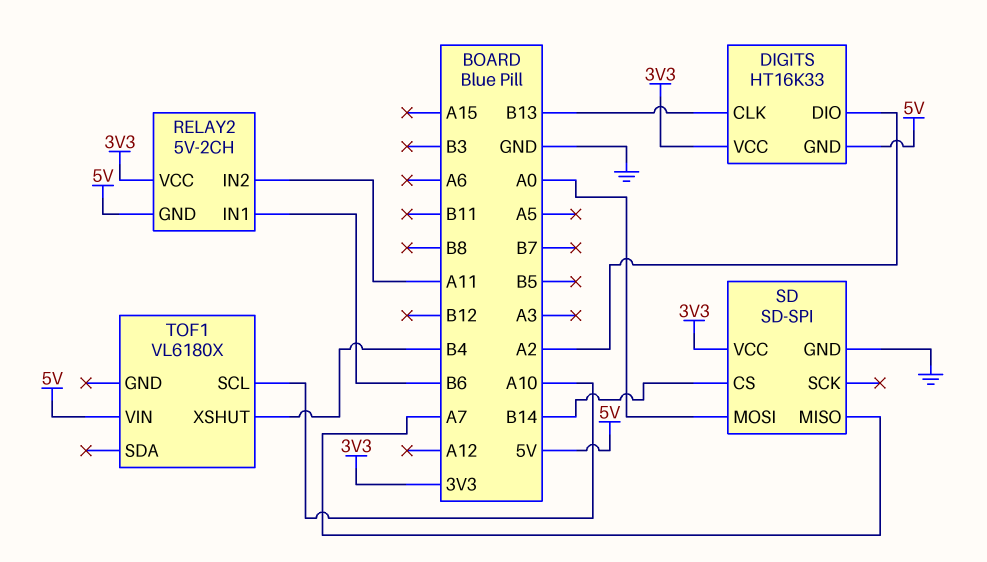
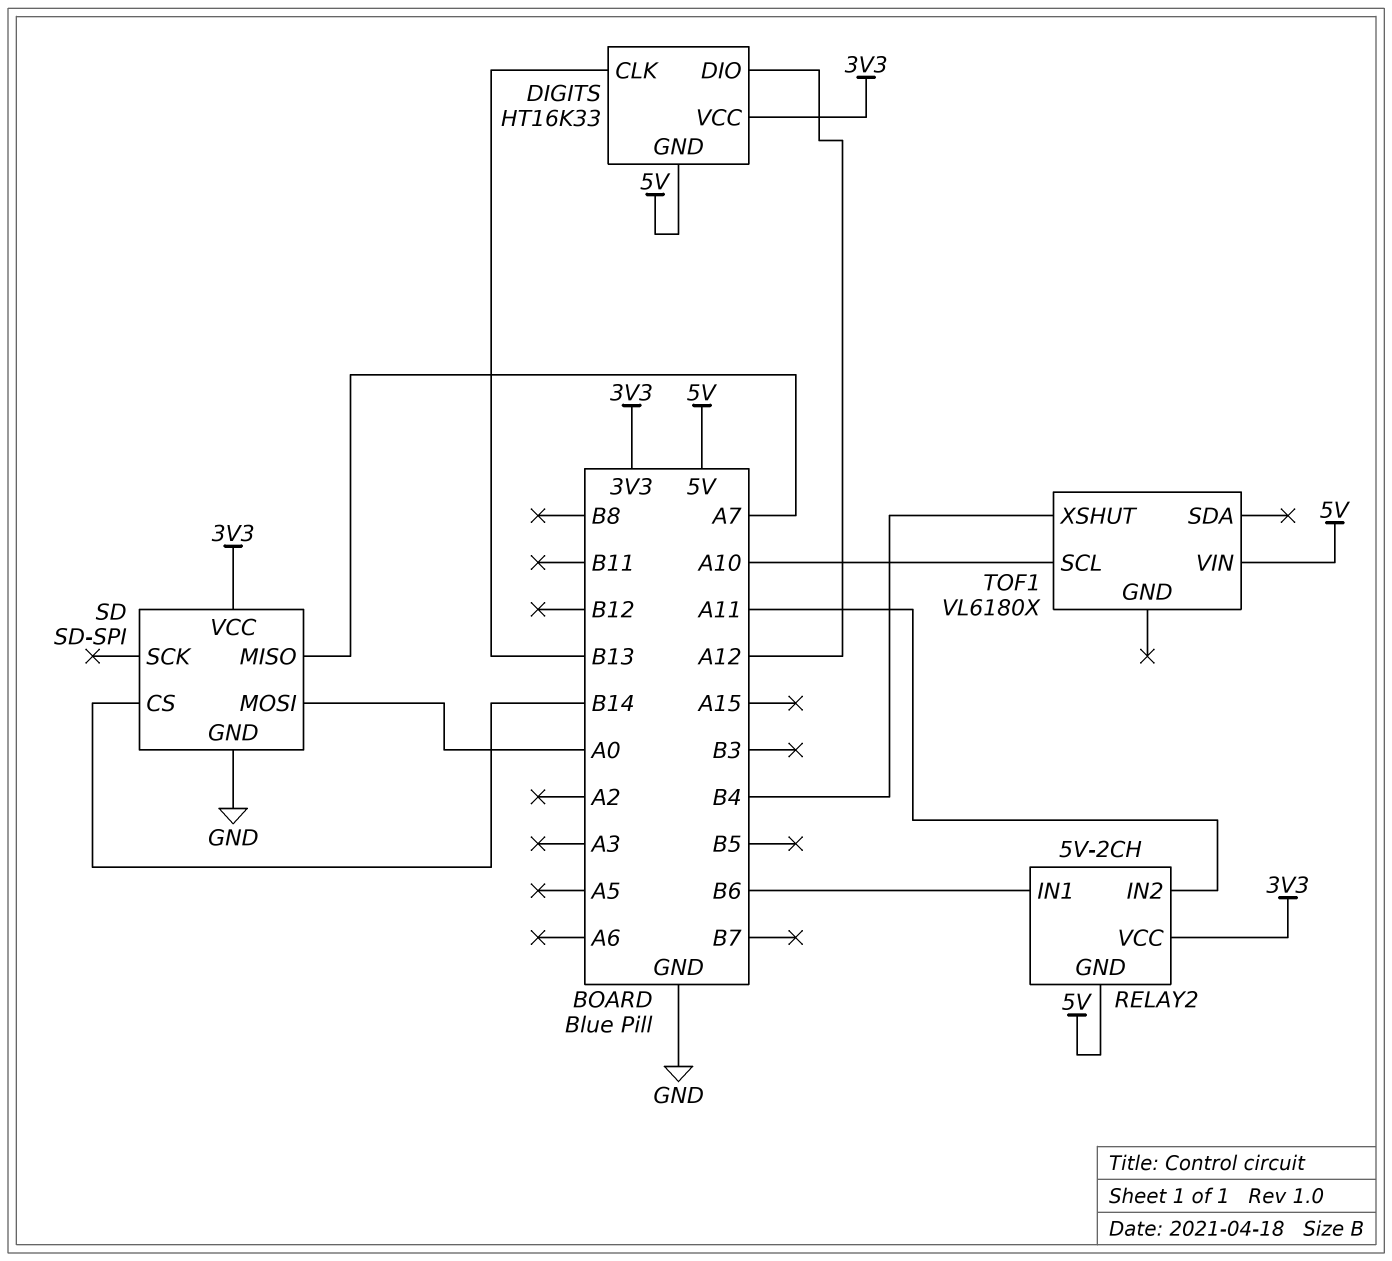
DIGITS pin DIO: A2 -> A12

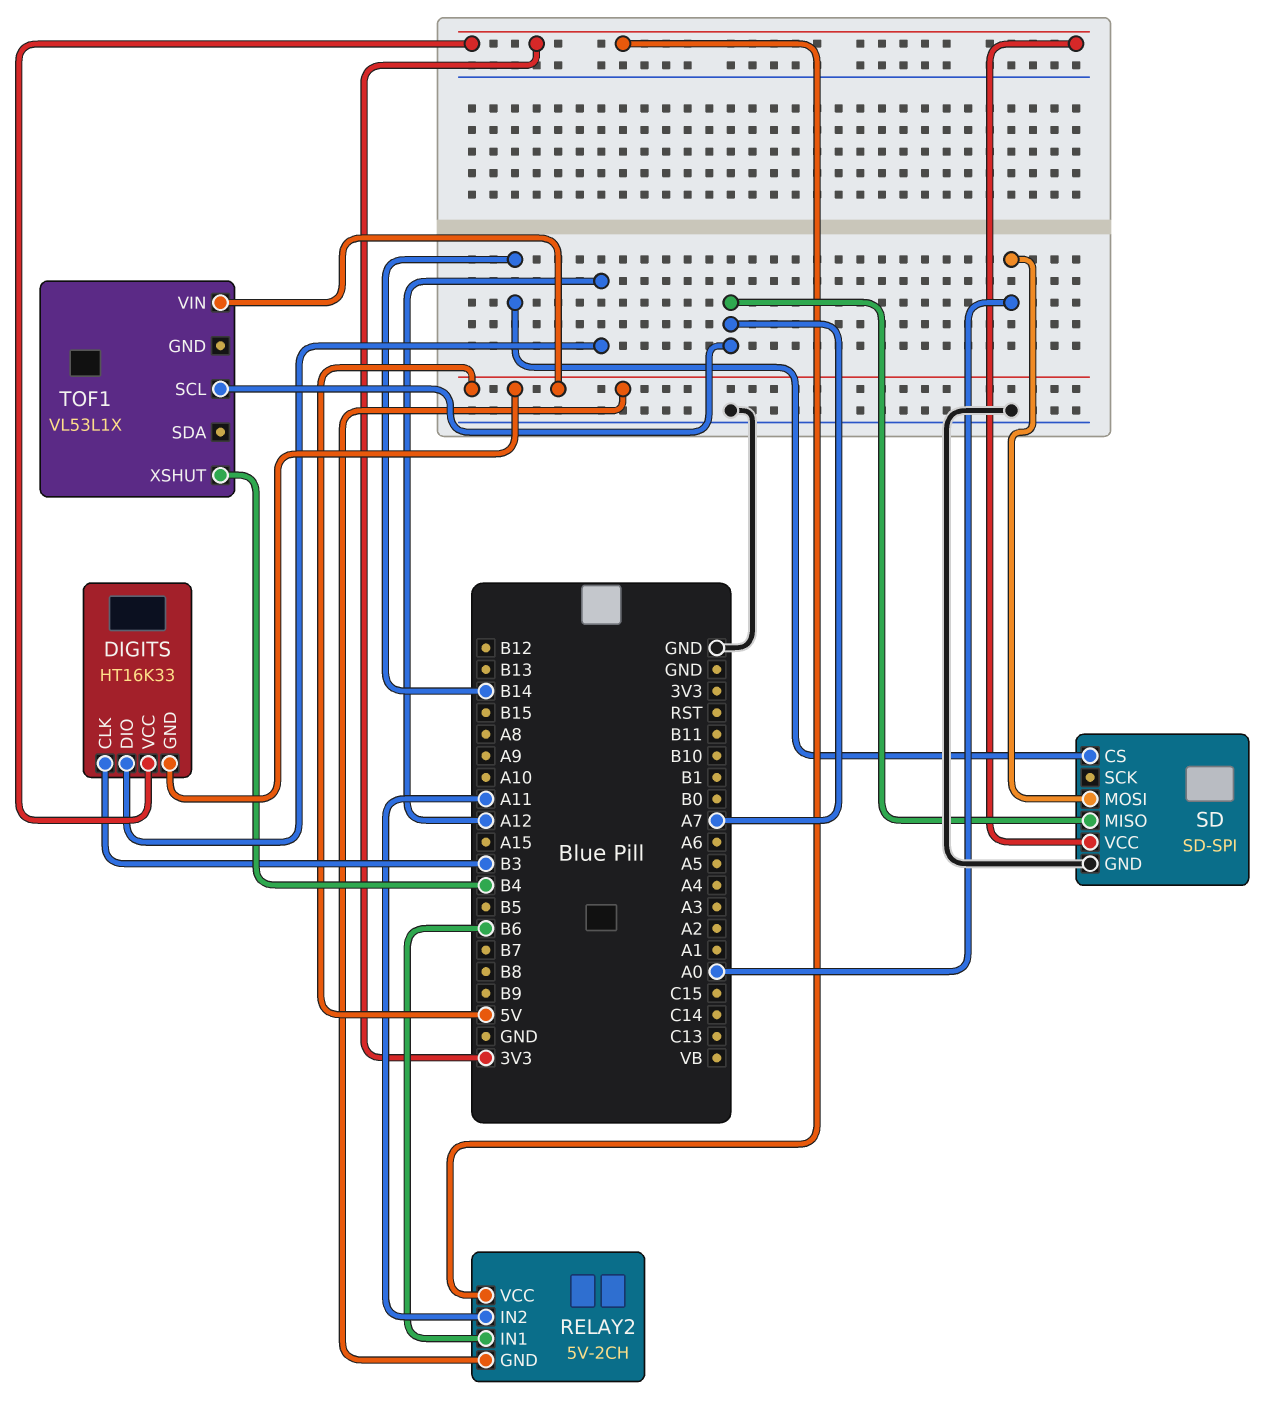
DIGITS pin CLK: B13 -> B3
TOF1: VL6180X -> VL53L1X
TOF1 pin SCL: A10 -> A7

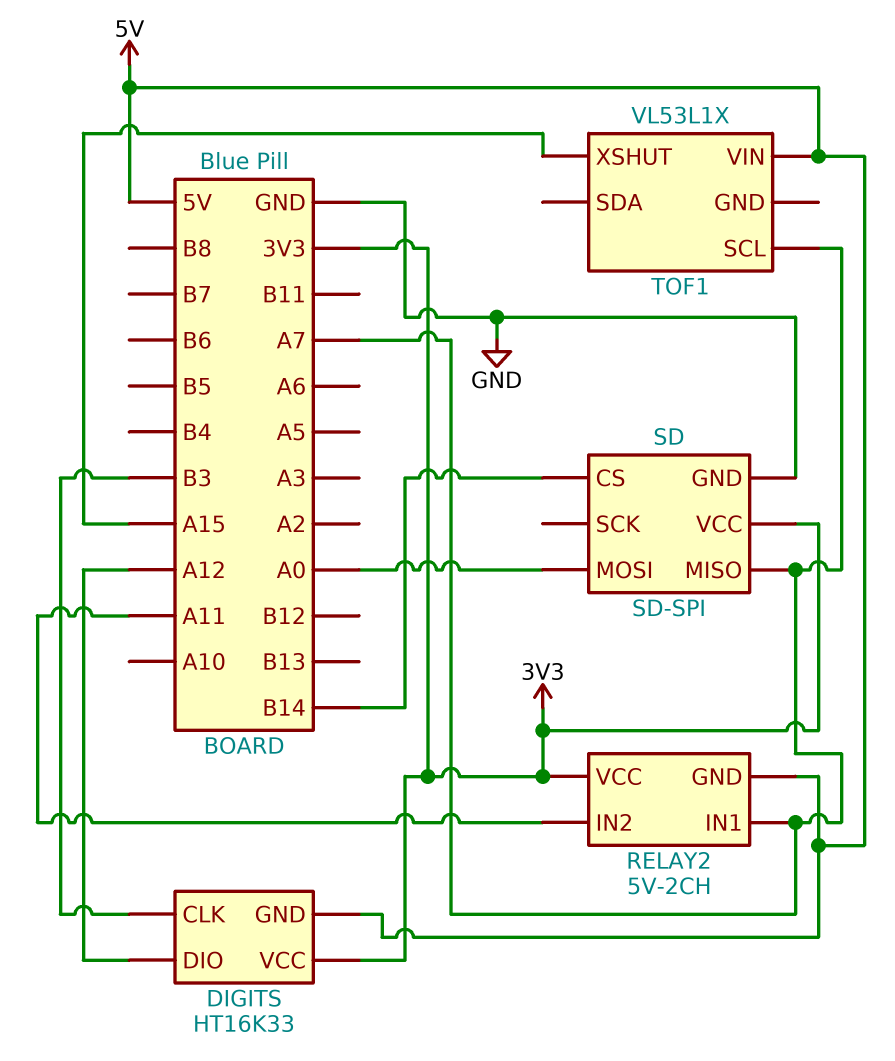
RELAY2 pin IN1: B6 -> A7
TOF1 pin XSHUT: B4 -> A15

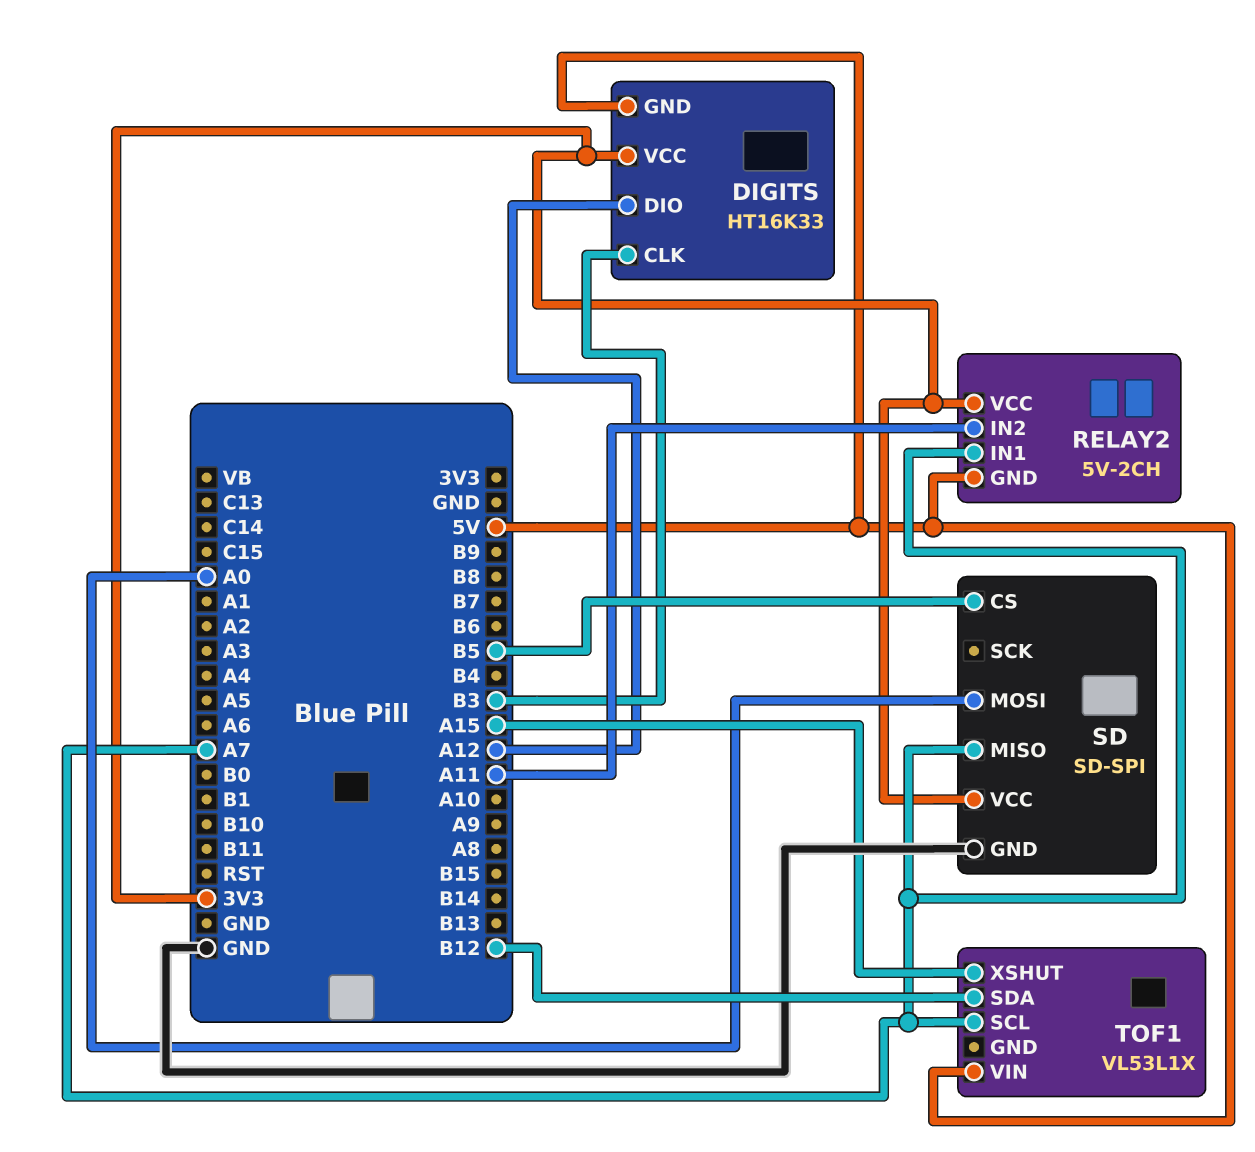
SD pin CS: B14 -> B5
TOF1 pin SDA: none -> B12

